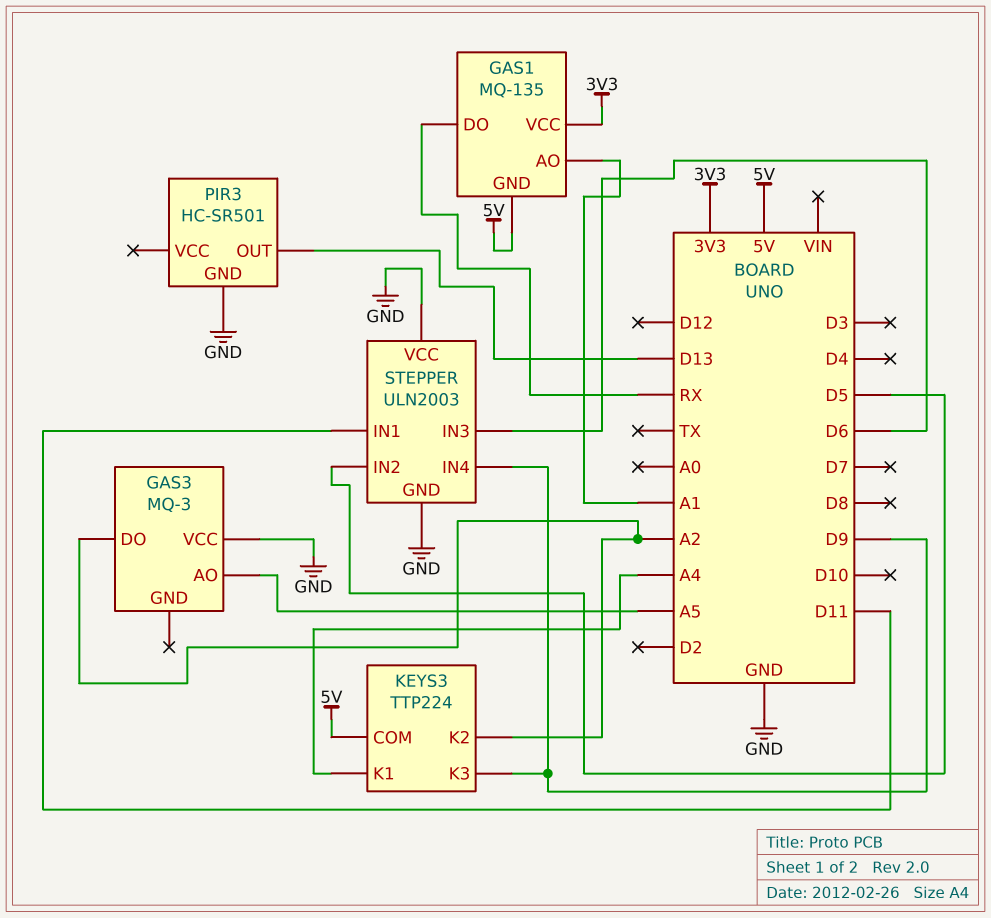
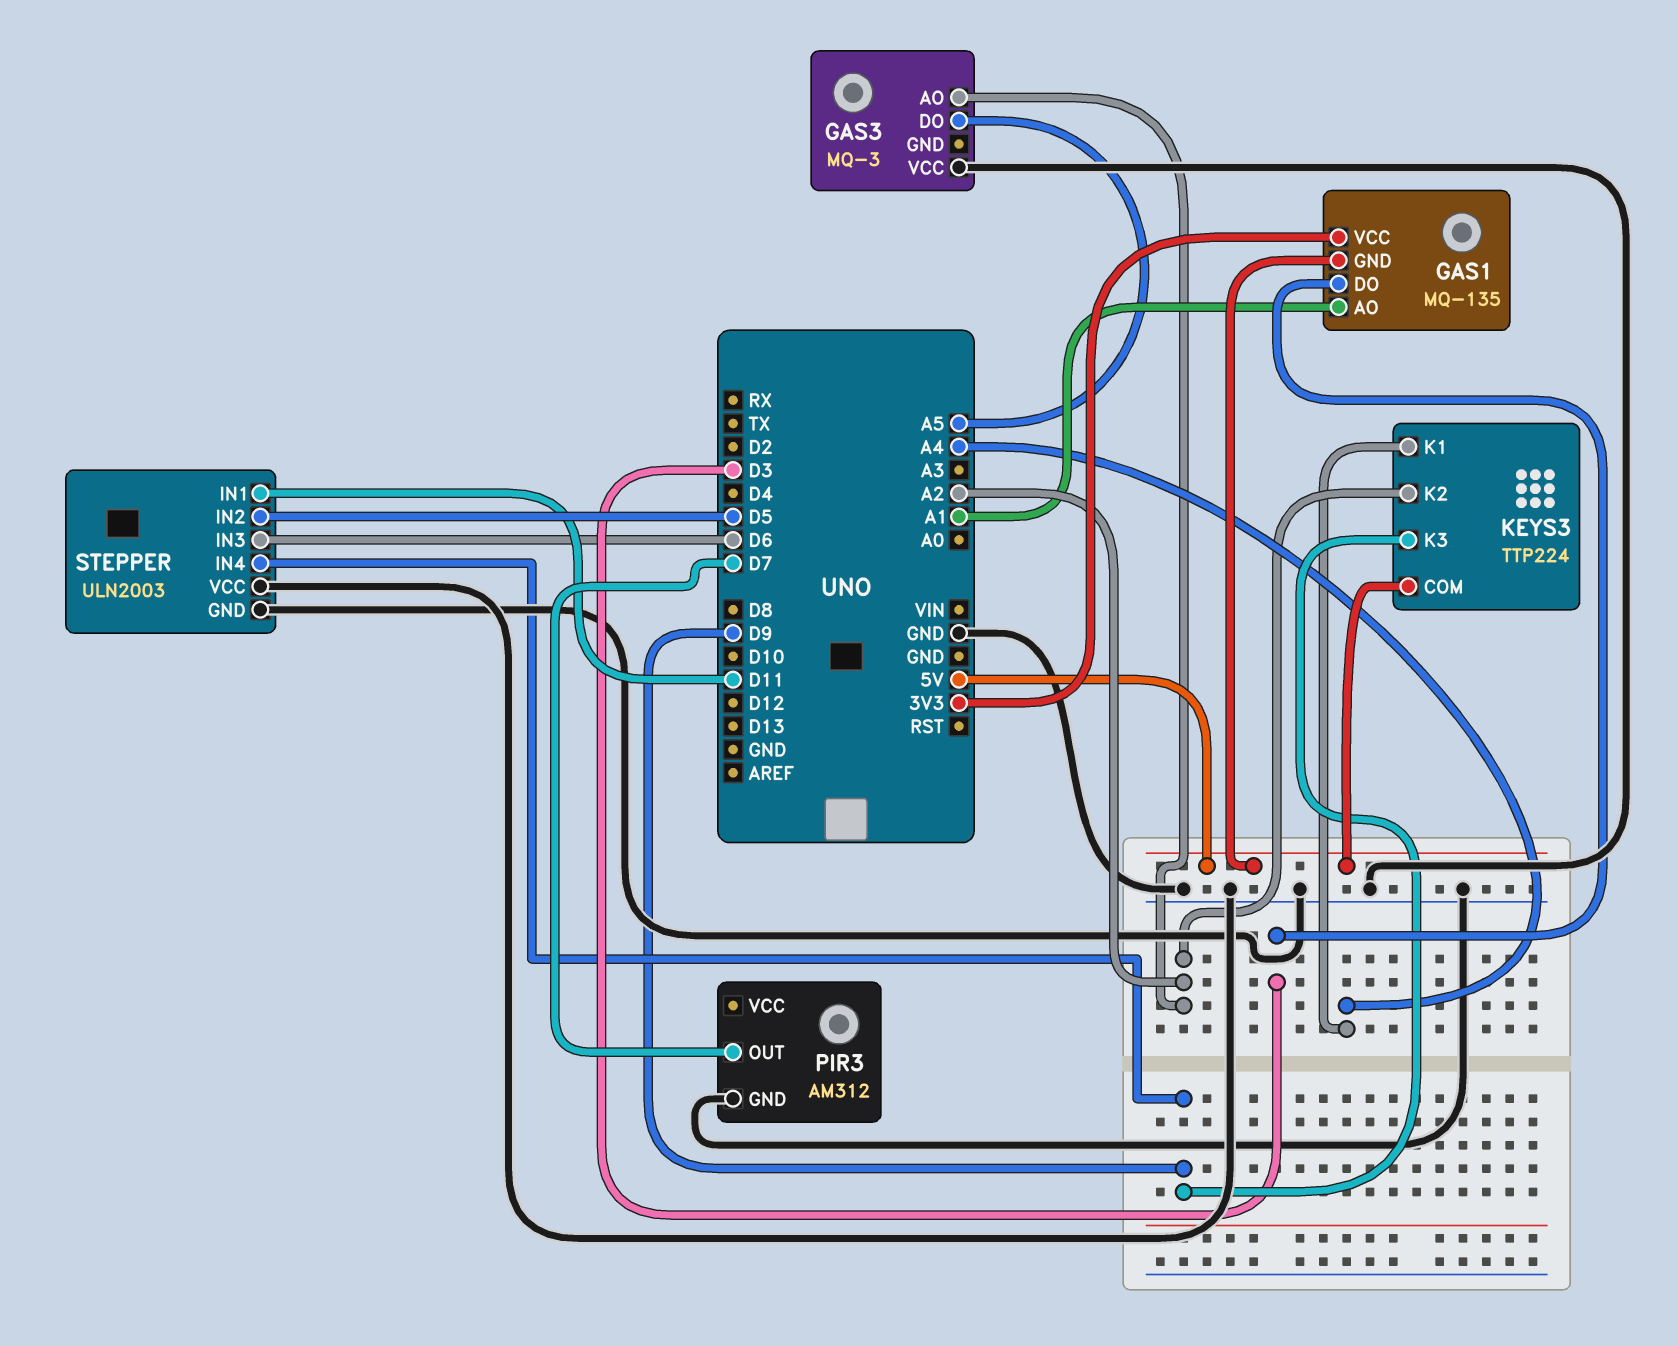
GAS1 pin DO: RX -> D3
GAS3 pin AO: A5 -> A2
GAS3 pin DO: A2 -> A5
PIR3: HC-SR501 -> AM312
PIR3 pin OUT: D13 -> D7

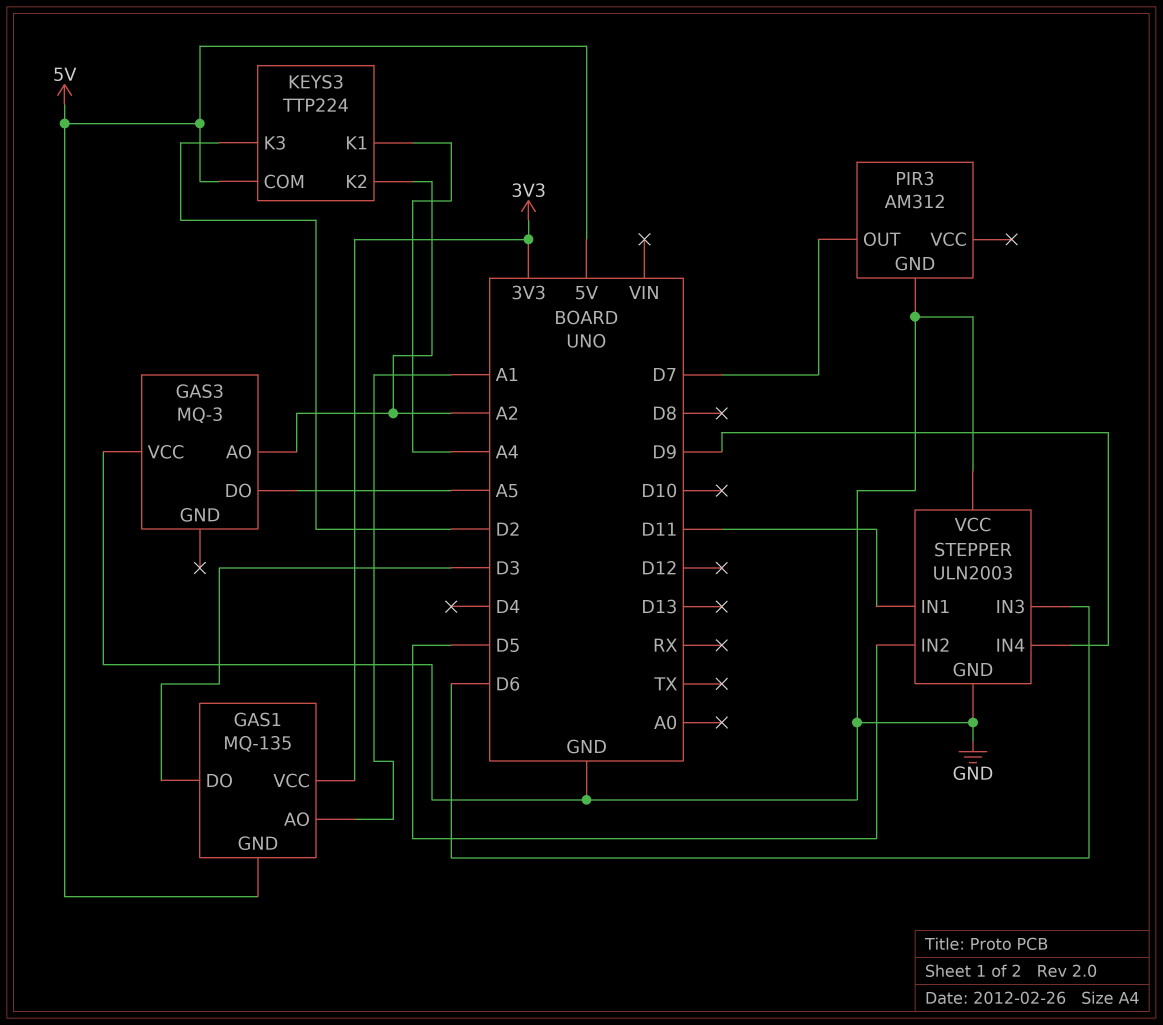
KEYS3 pin K3: D9 -> D2

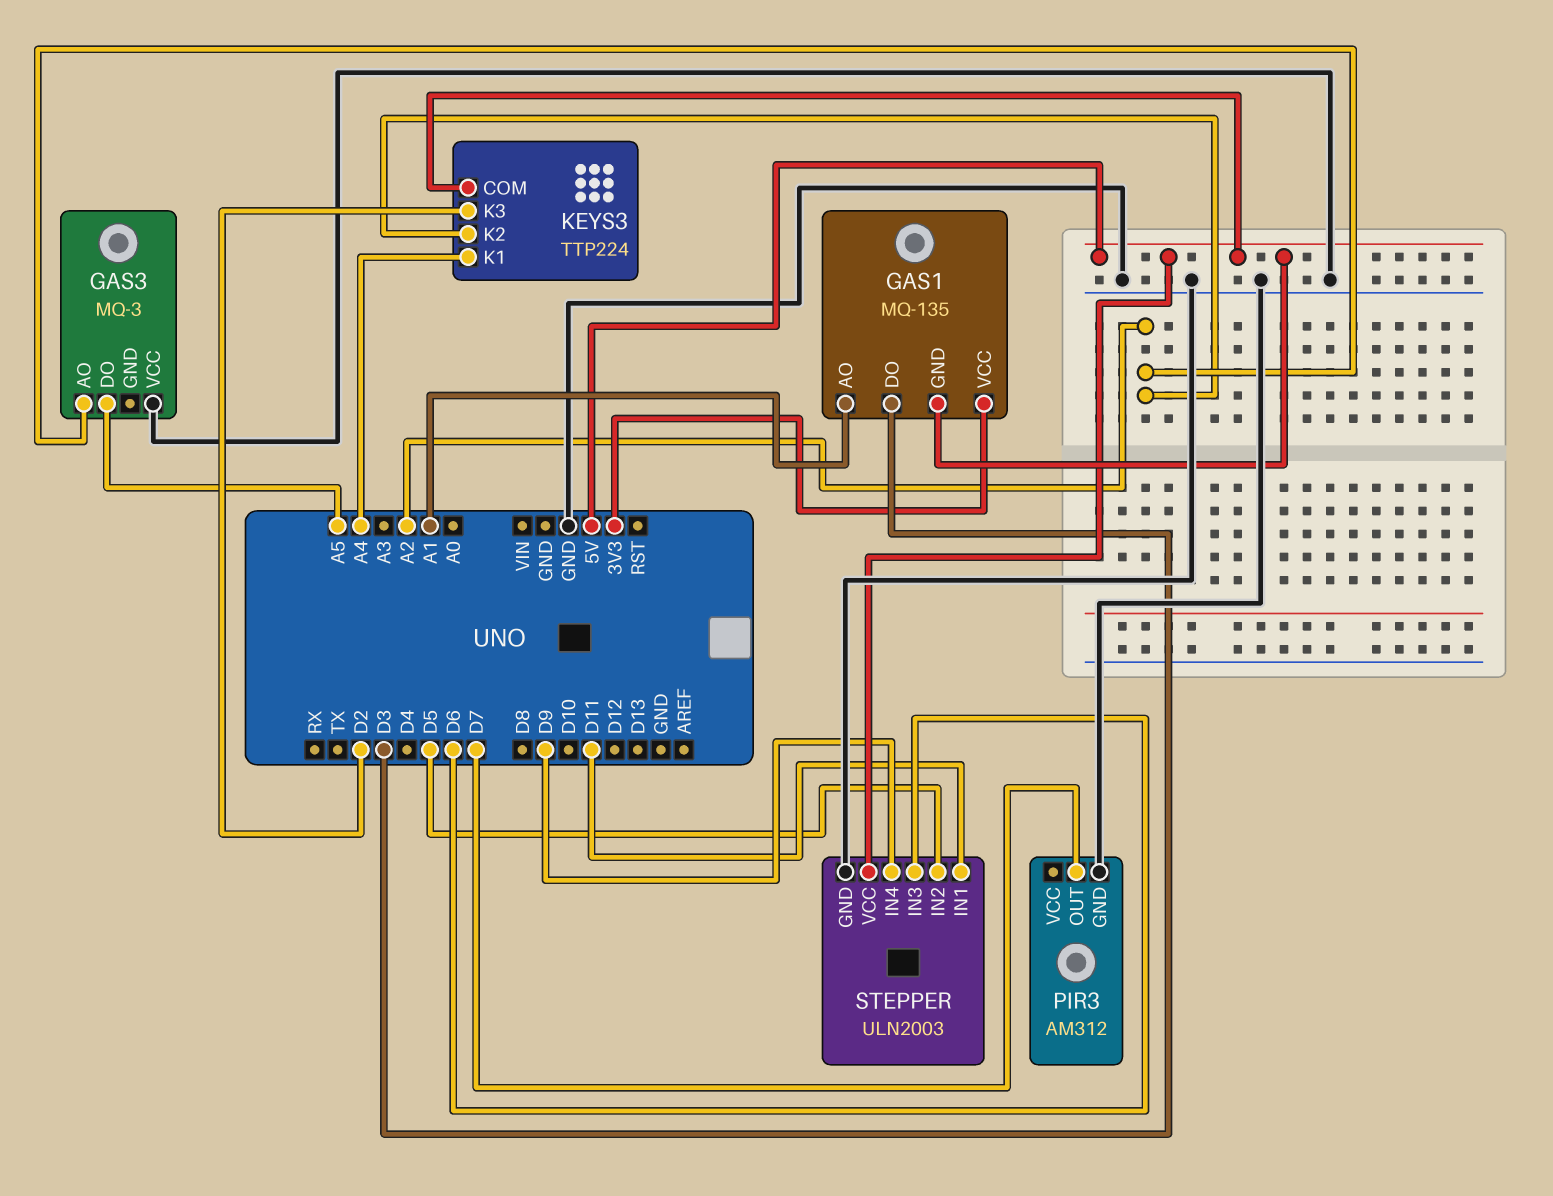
STEPPER pin VCC: GND -> 5V

